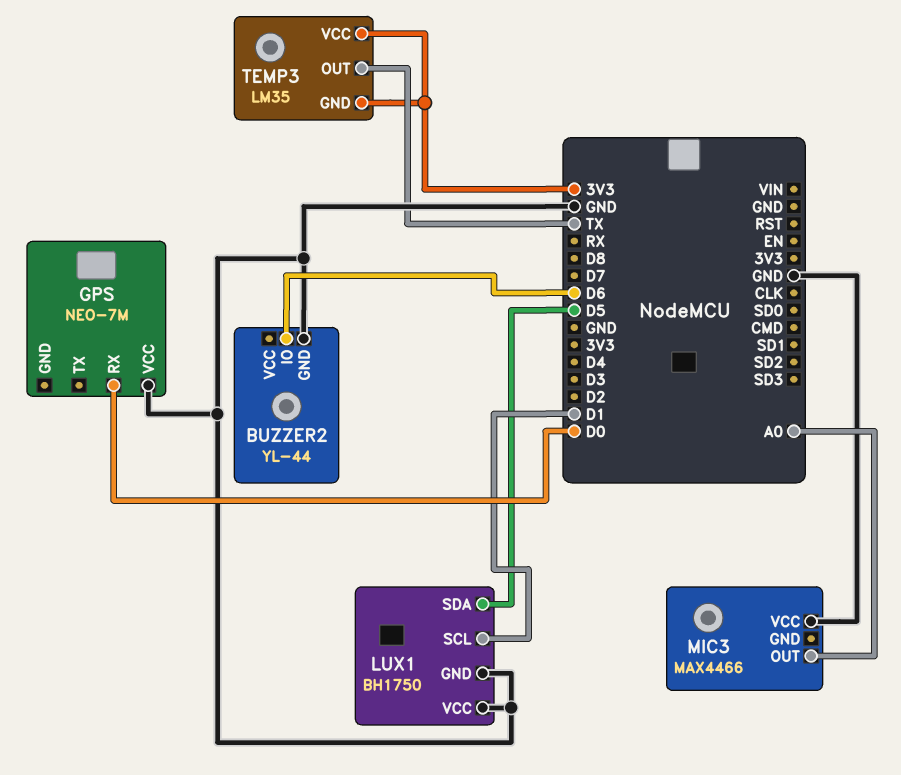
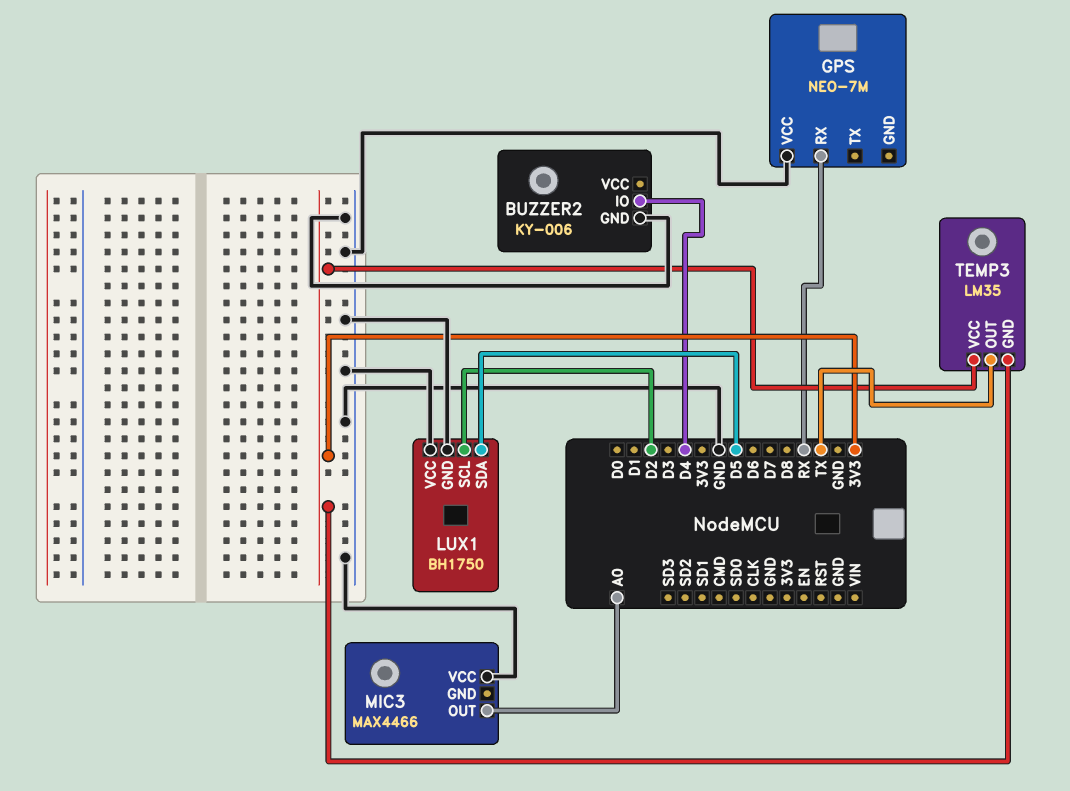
BUZZER2: YL-44 -> KY-006
BUZZER2 pin IO: D6 -> D4
GPS pin RX: D0 -> RX
LUX1 pin SCL: D1 -> D2

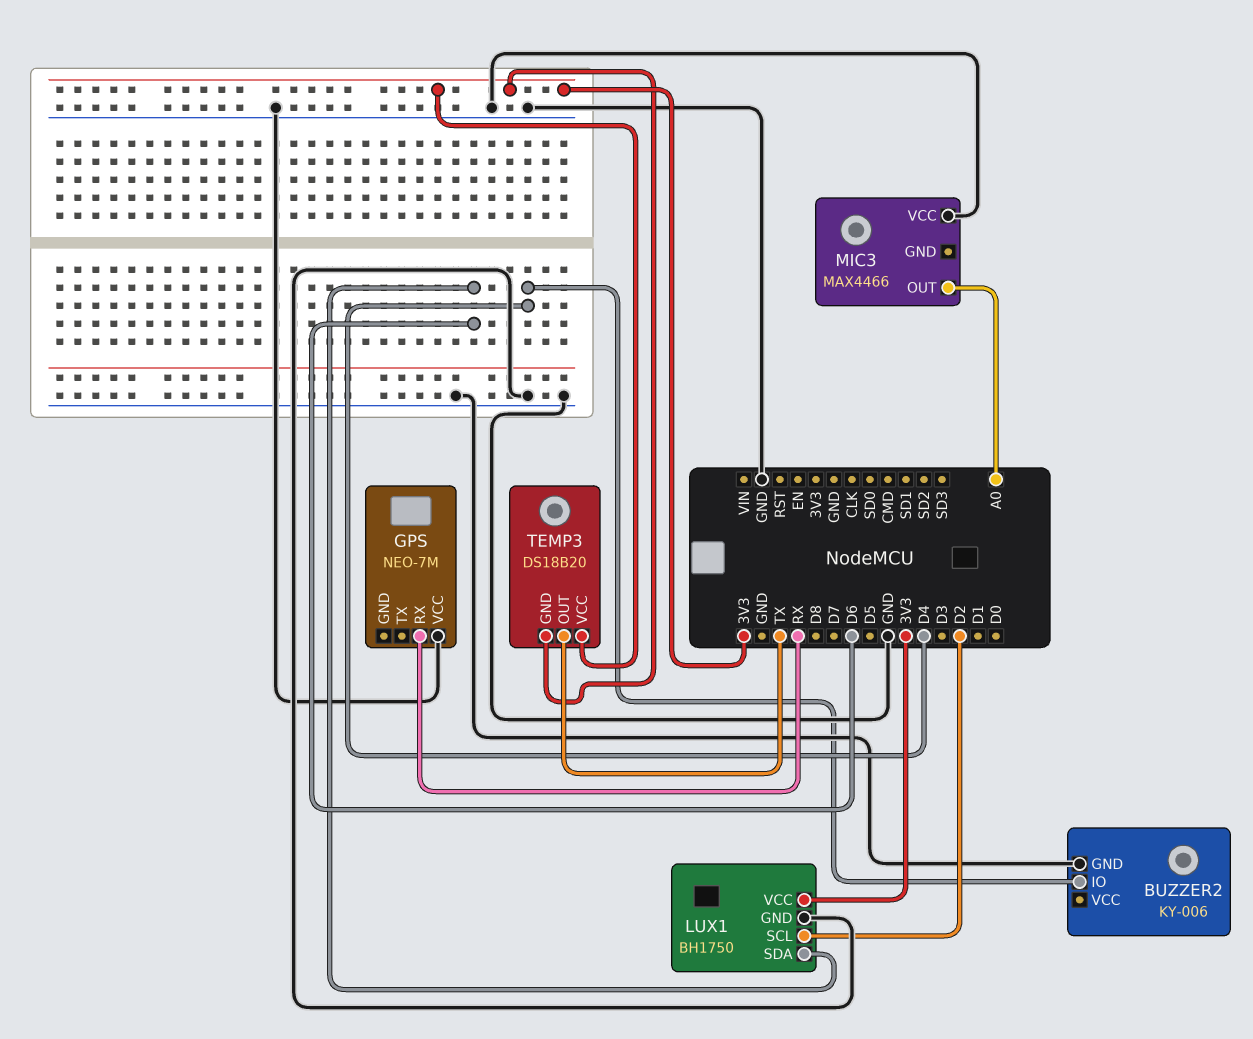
LUX1 pin SDA: D5 -> D6
LUX1 pin VCC: GND -> 3V3
TEMP3: LM35 -> DS18B20

